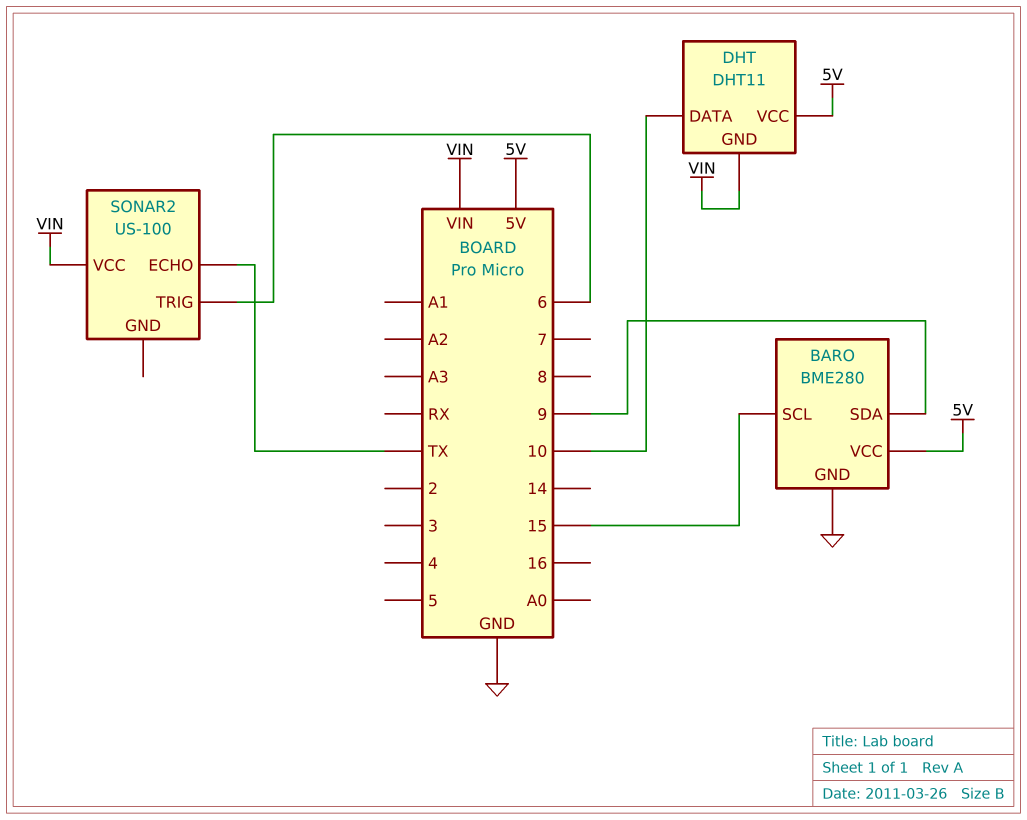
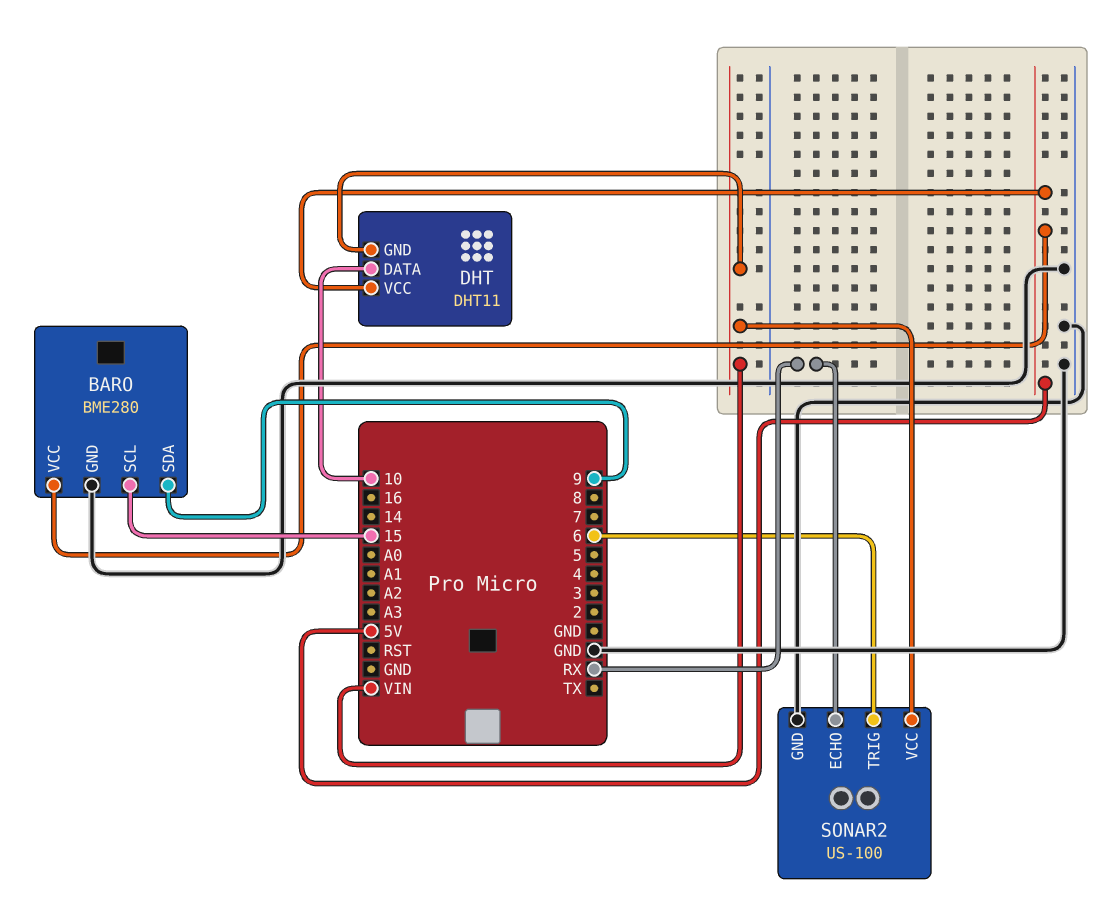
SONAR2 pin ECHO: TX -> RX
SONAR2 pin GND: none -> GND

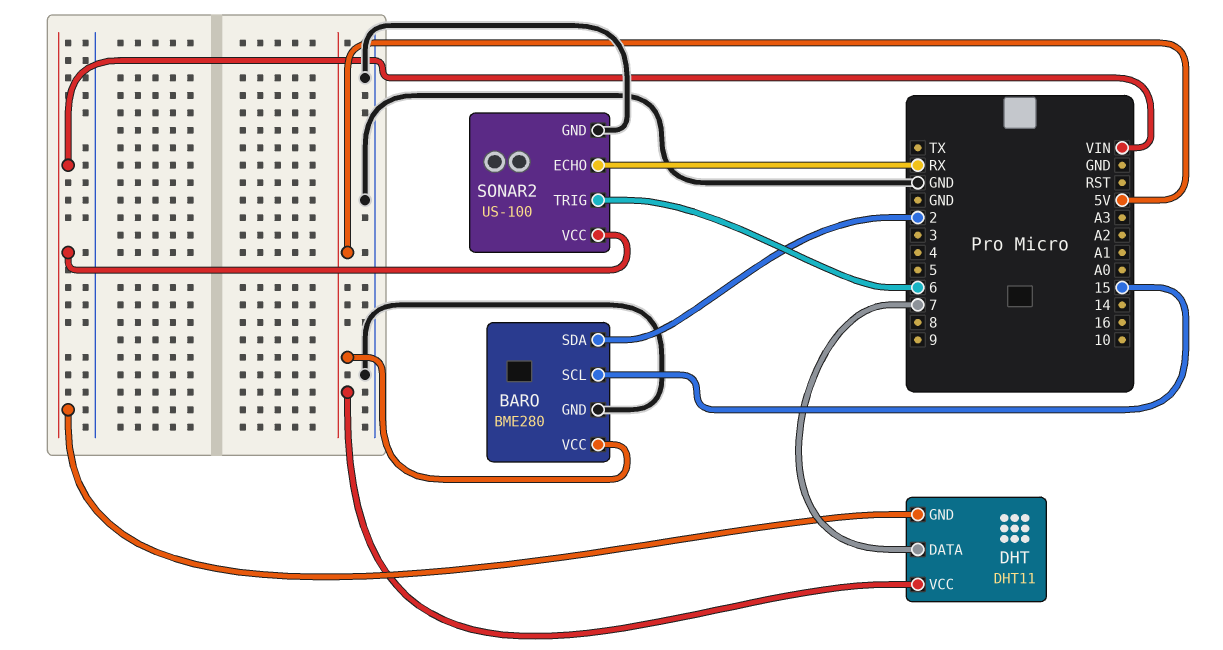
BARO pin SDA: 9 -> 2
DHT pin DATA: 10 -> 7

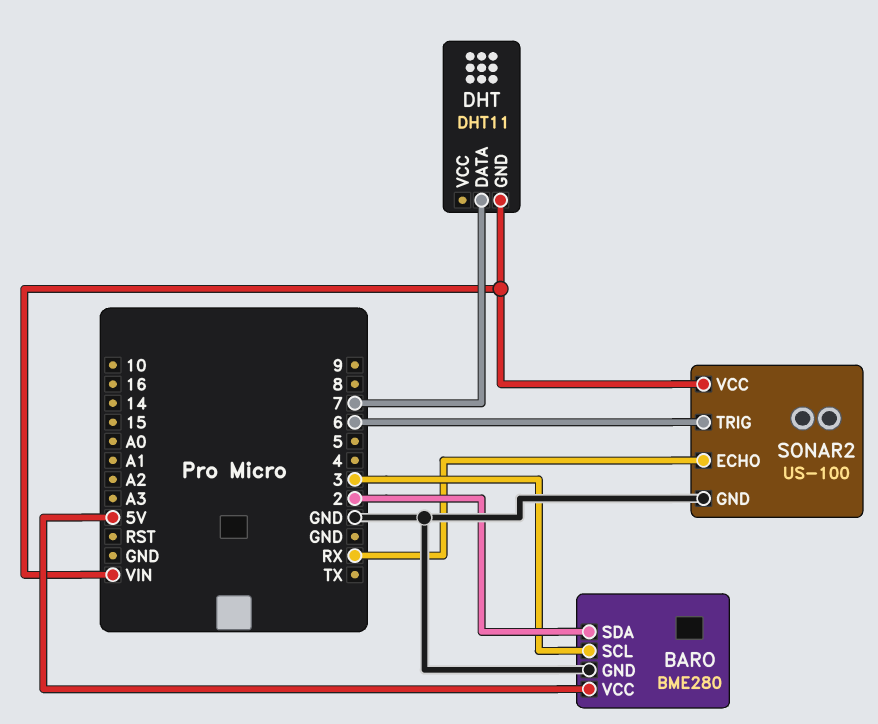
BARO pin SCL: 15 -> 3
DHT pin VCC: 5V -> none

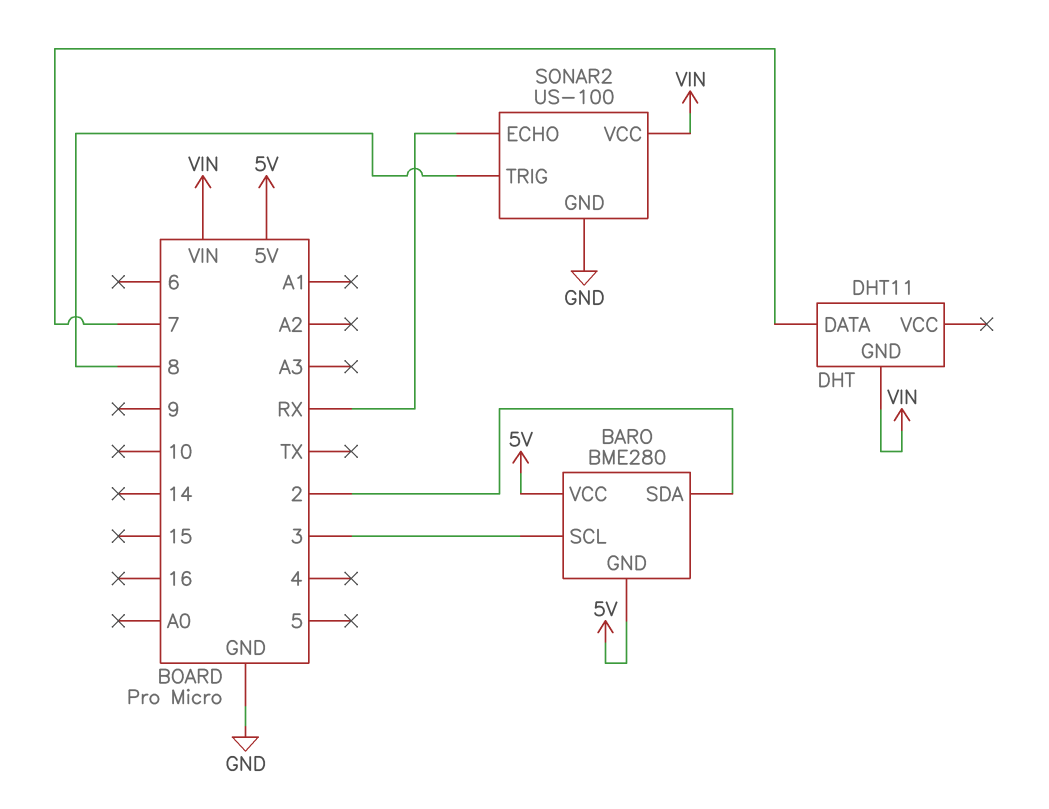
BARO pin GND: GND -> 5V
SONAR2 pin TRIG: 6 -> 8

